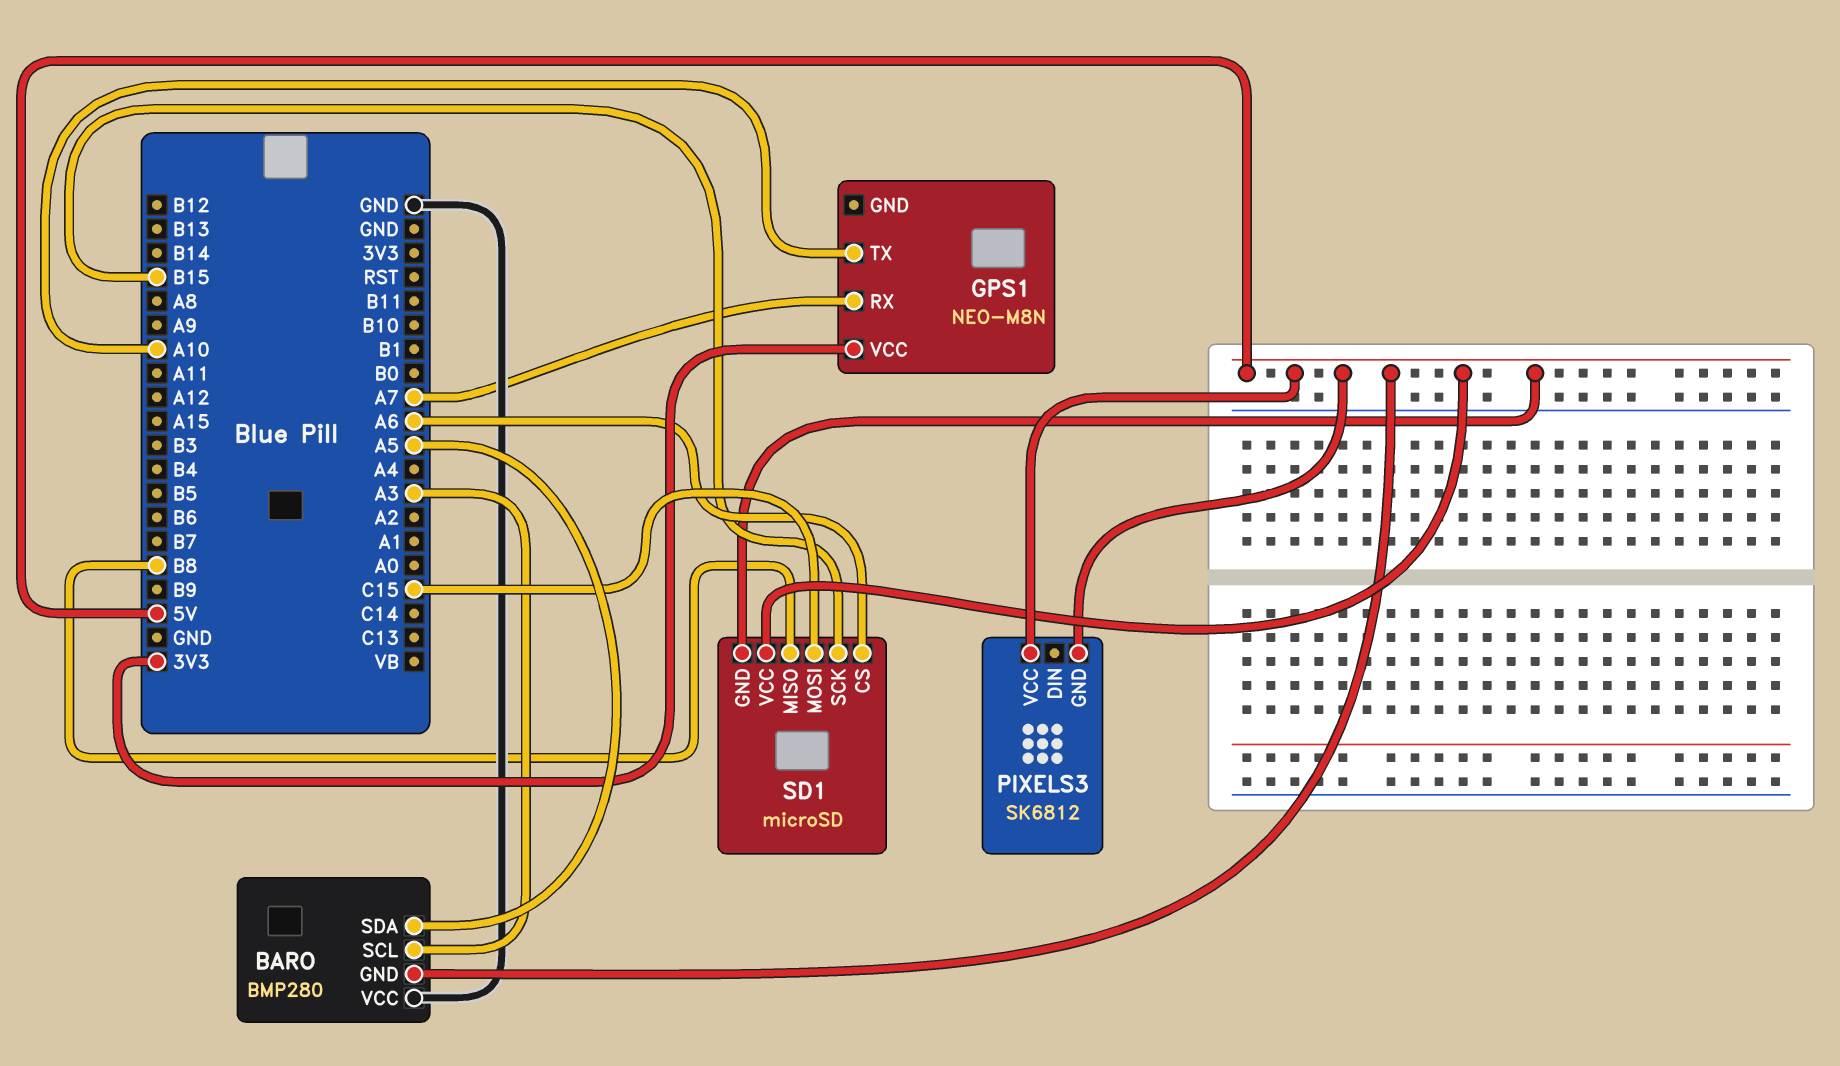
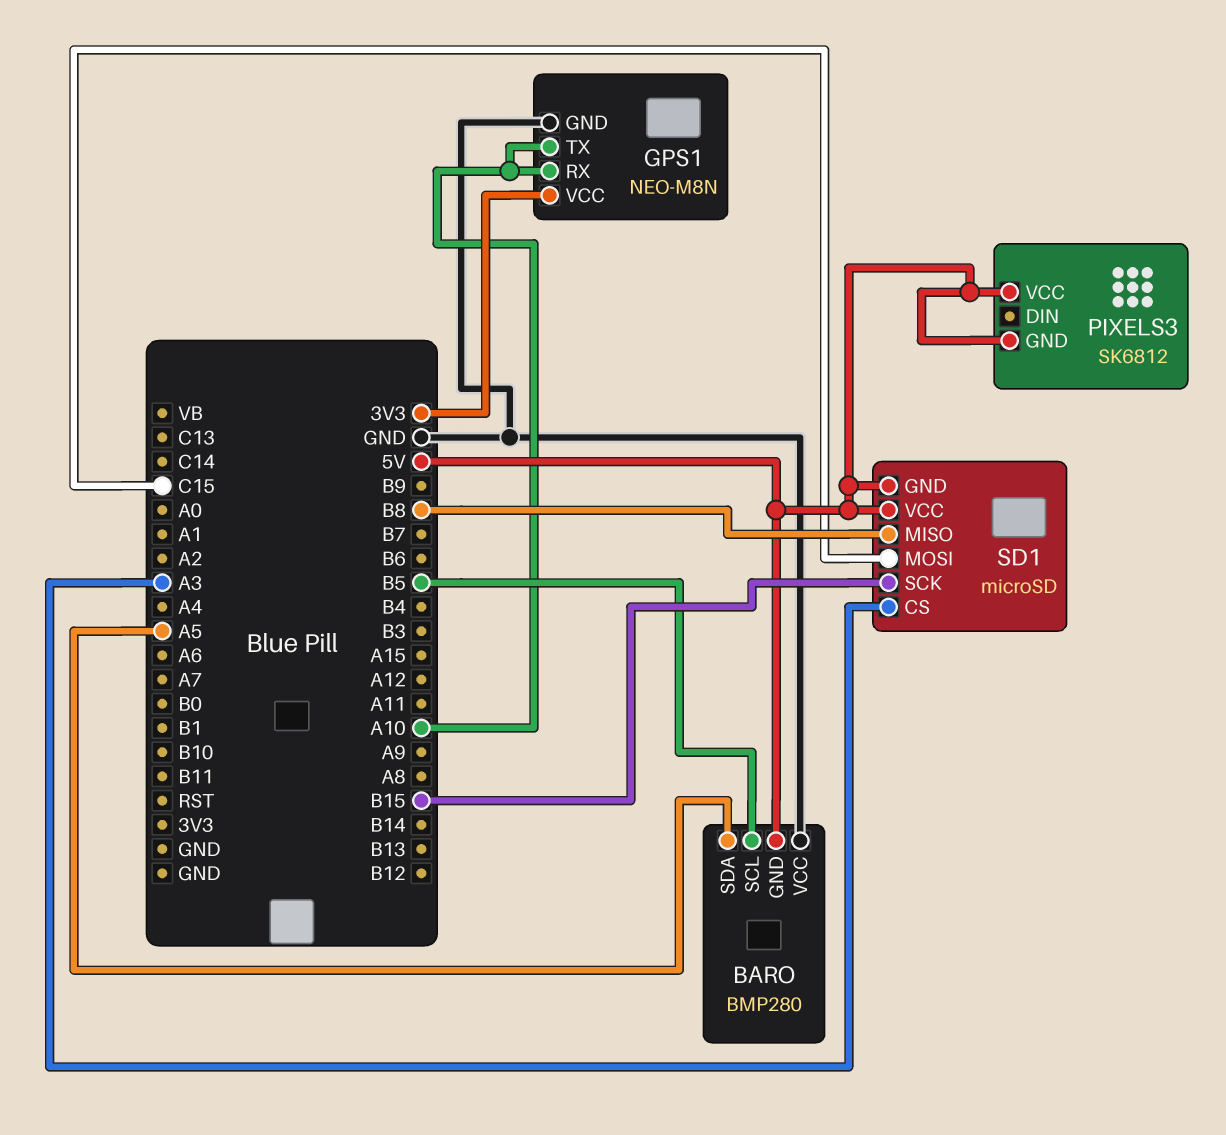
BARO pin SCL: A3 -> B5
GPS1 pin GND: none -> GND
GPS1 pin RX: A7 -> A10
SD1 pin CS: A6 -> A3

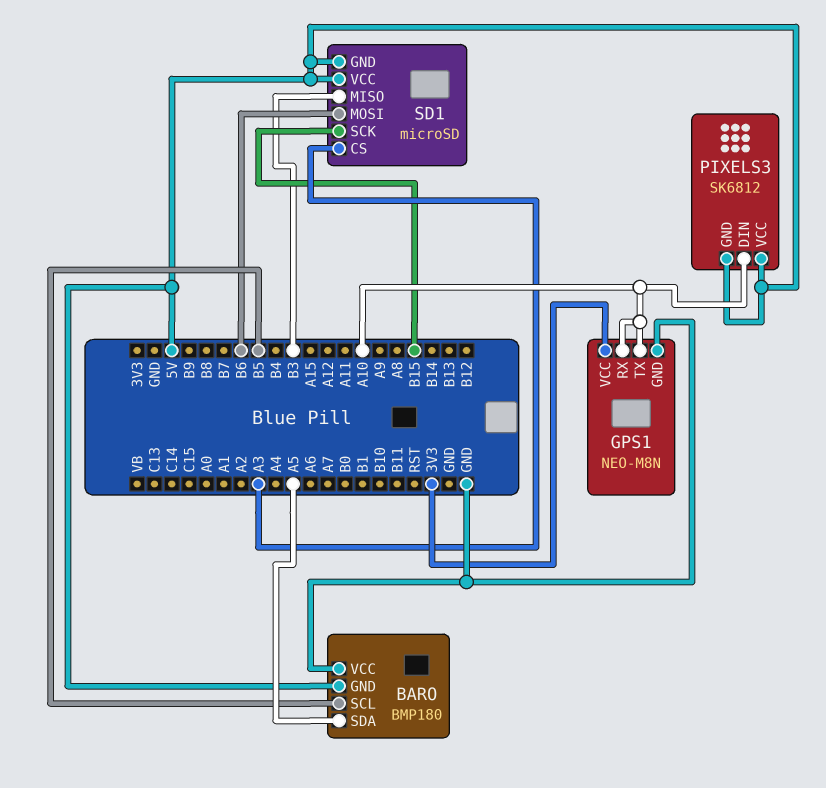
BARO: BMP280 -> BMP180
PIXELS3 pin DIN: none -> A10
SD1 pin MISO: B8 -> B3
SD1 pin MOSI: C15 -> B6

